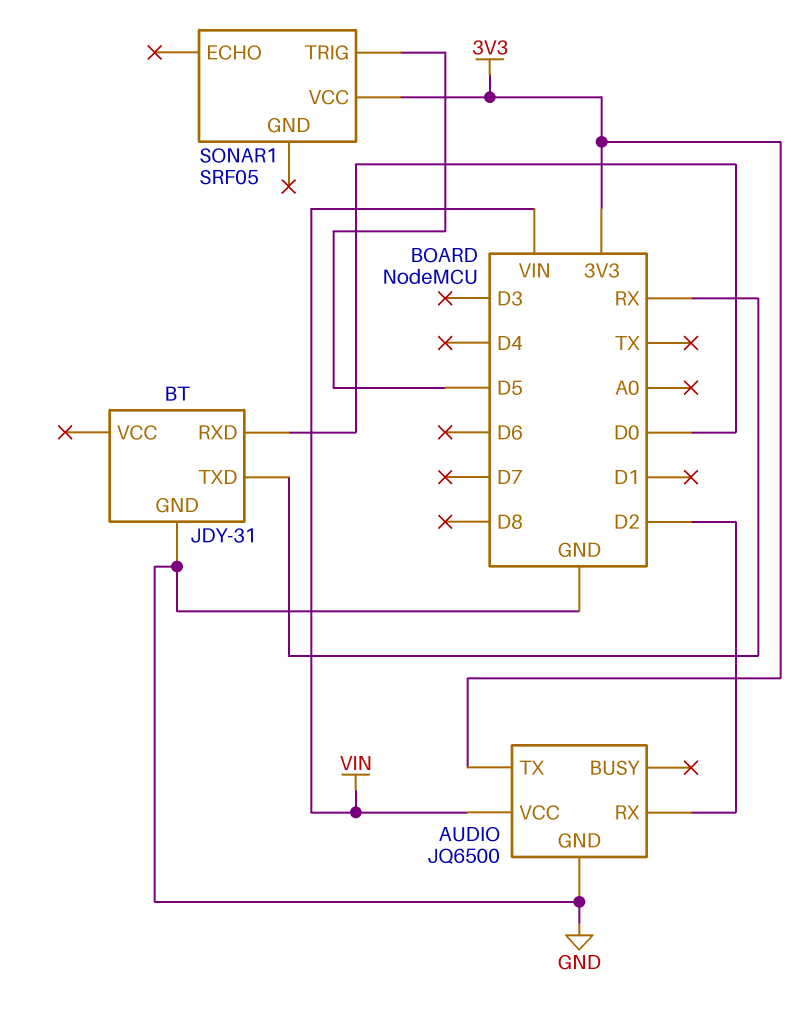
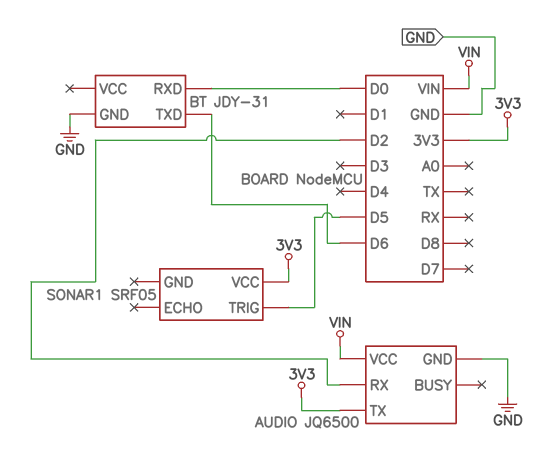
BT pin TXD: RX -> D6

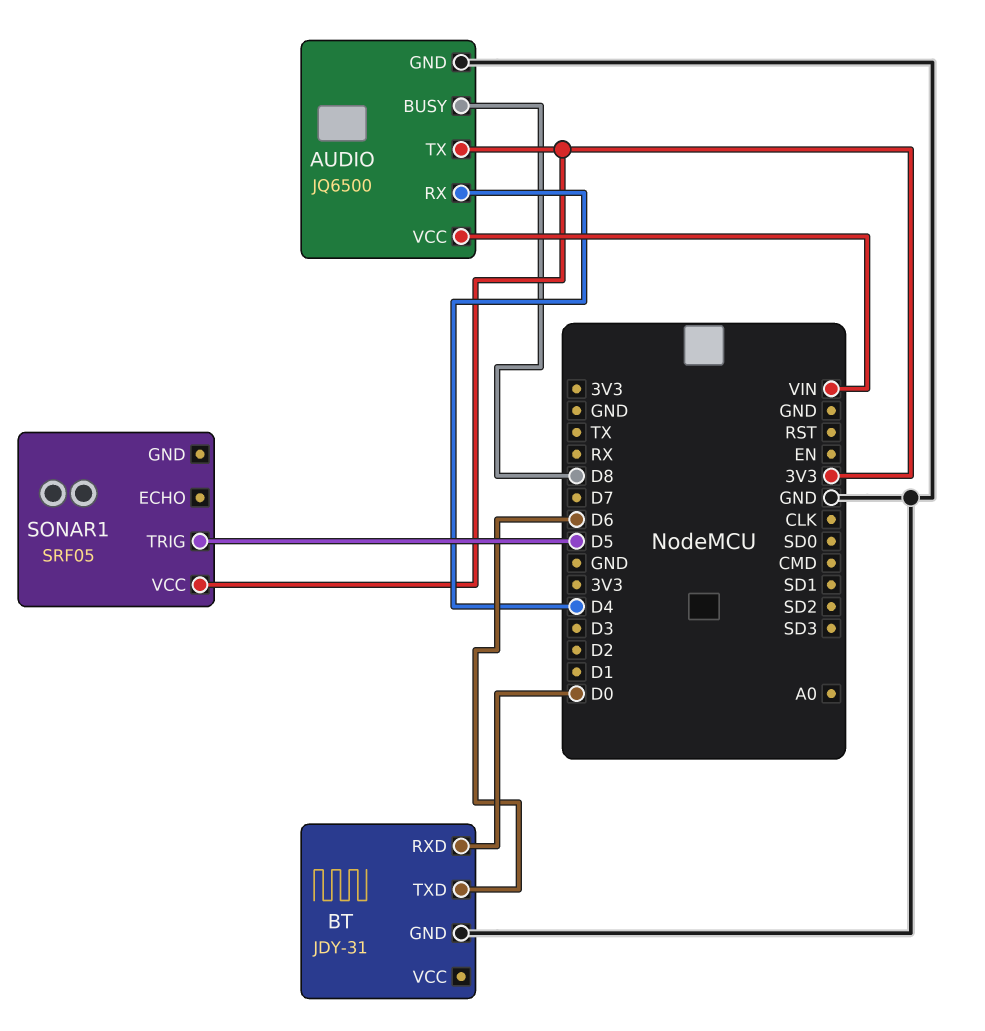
AUDIO pin BUSY: none -> D8
AUDIO pin RX: D2 -> D4

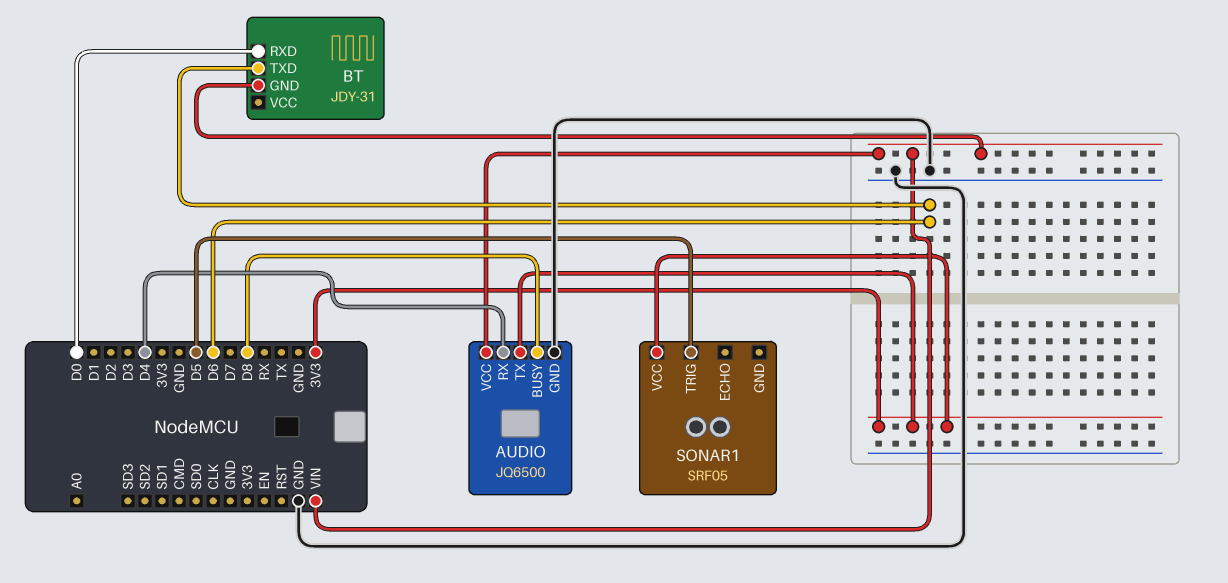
BT pin GND: GND -> VIN

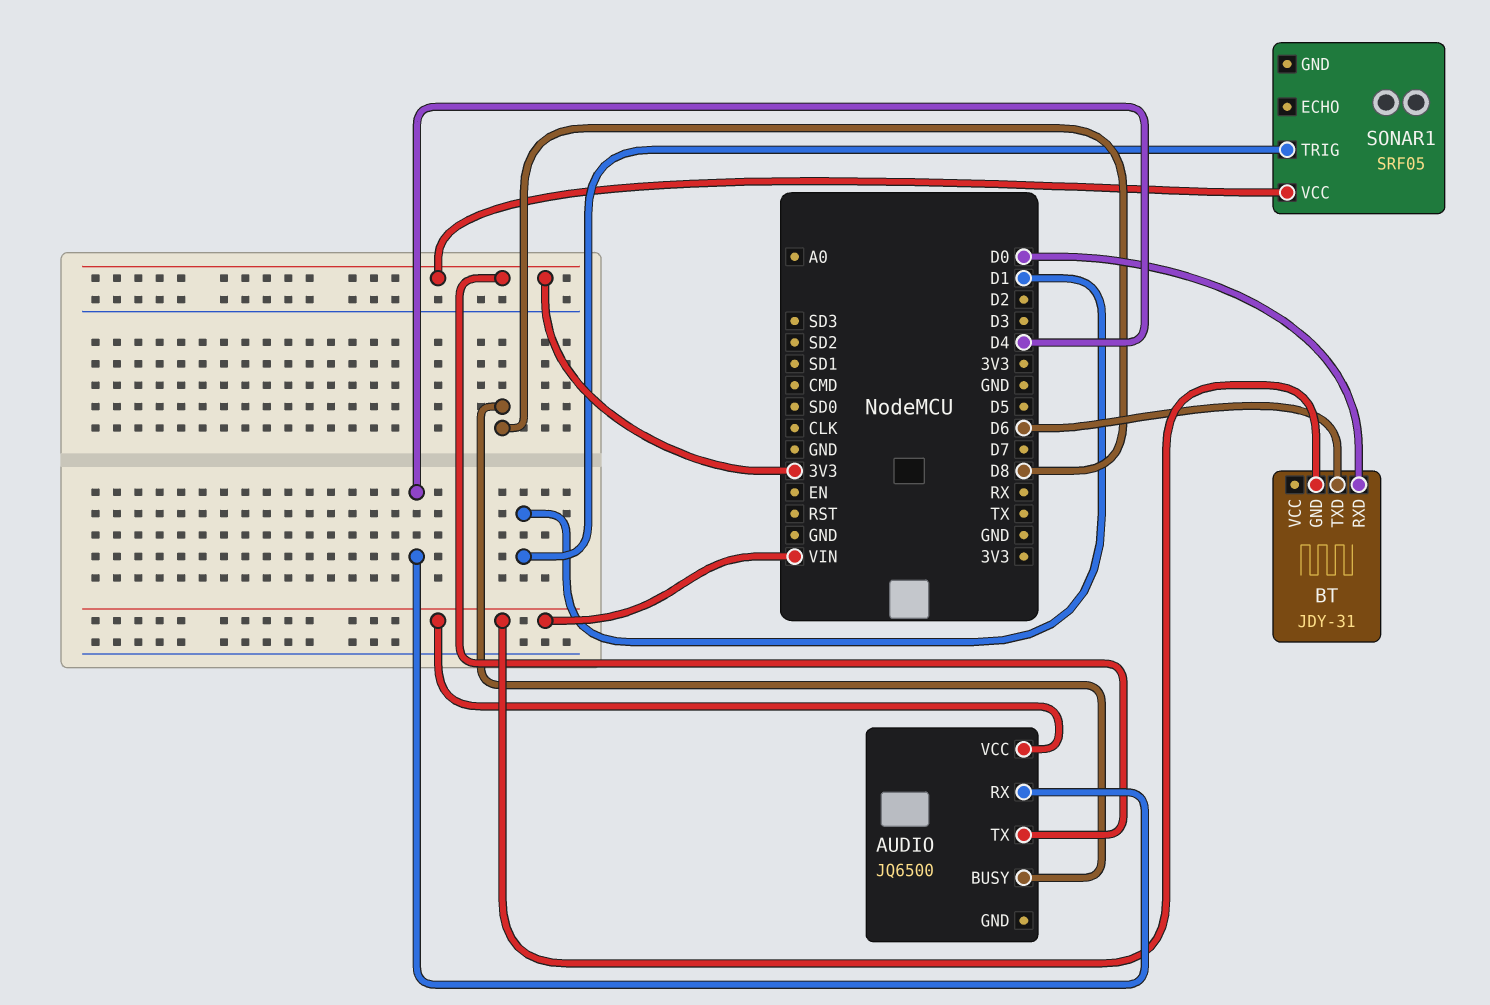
AUDIO pin GND: GND -> none
SONAR1 pin TRIG: D5 -> D1

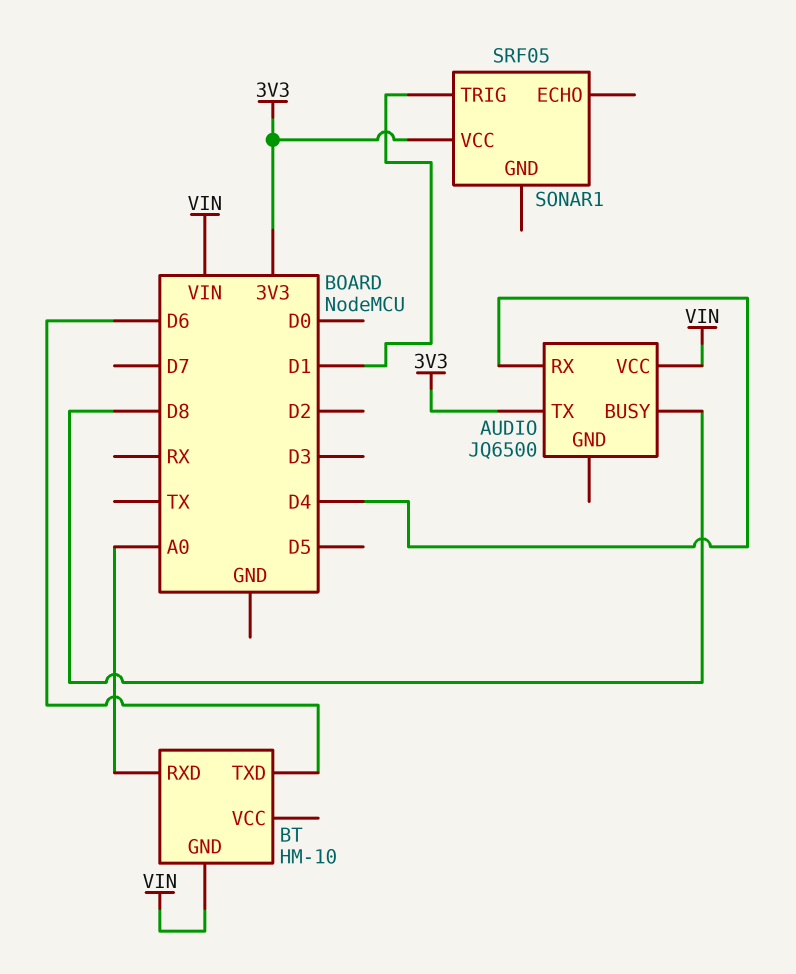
BT: JDY-31 -> HM-10
BT pin RXD: D0 -> A0

